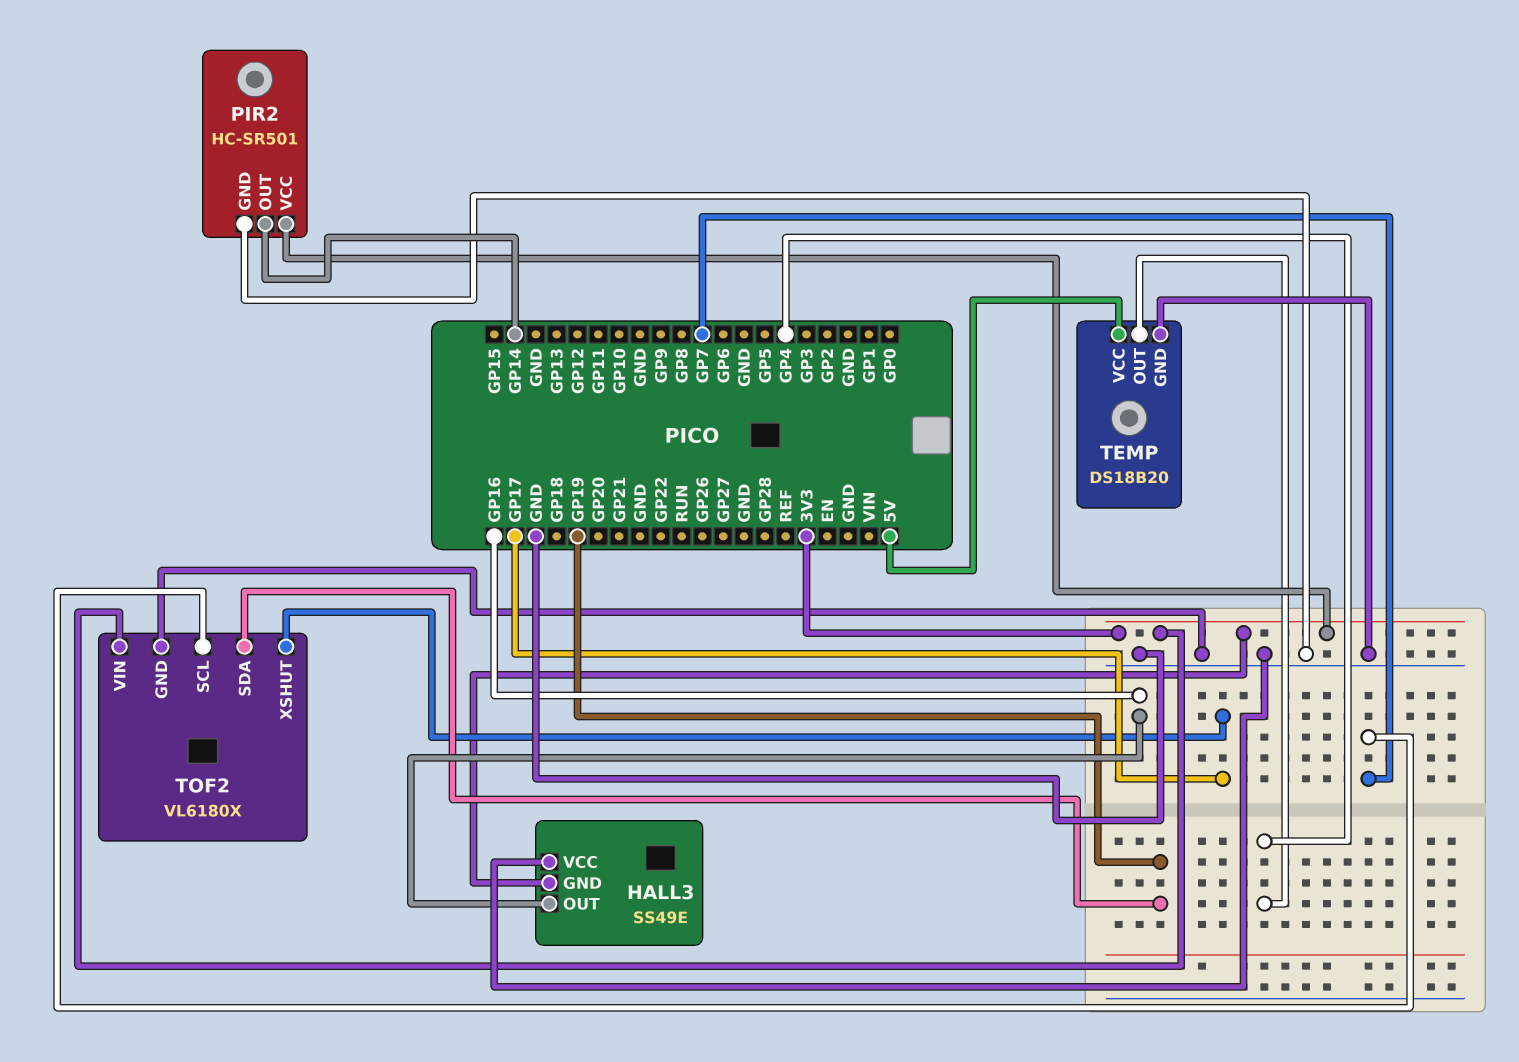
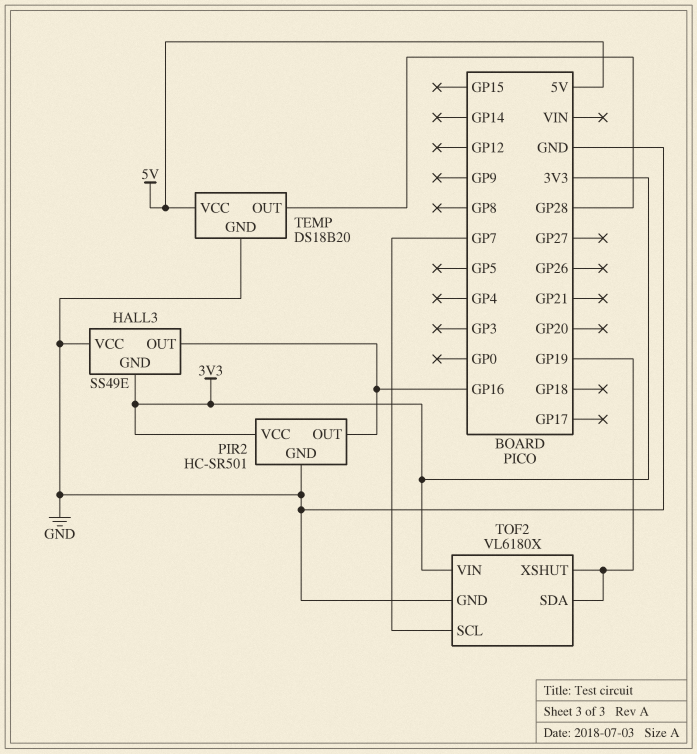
PIR2 pin OUT: GP14 -> GP16
TEMP pin OUT: GP4 -> GP28
TOF2 pin XSHUT: GP17 -> GP19

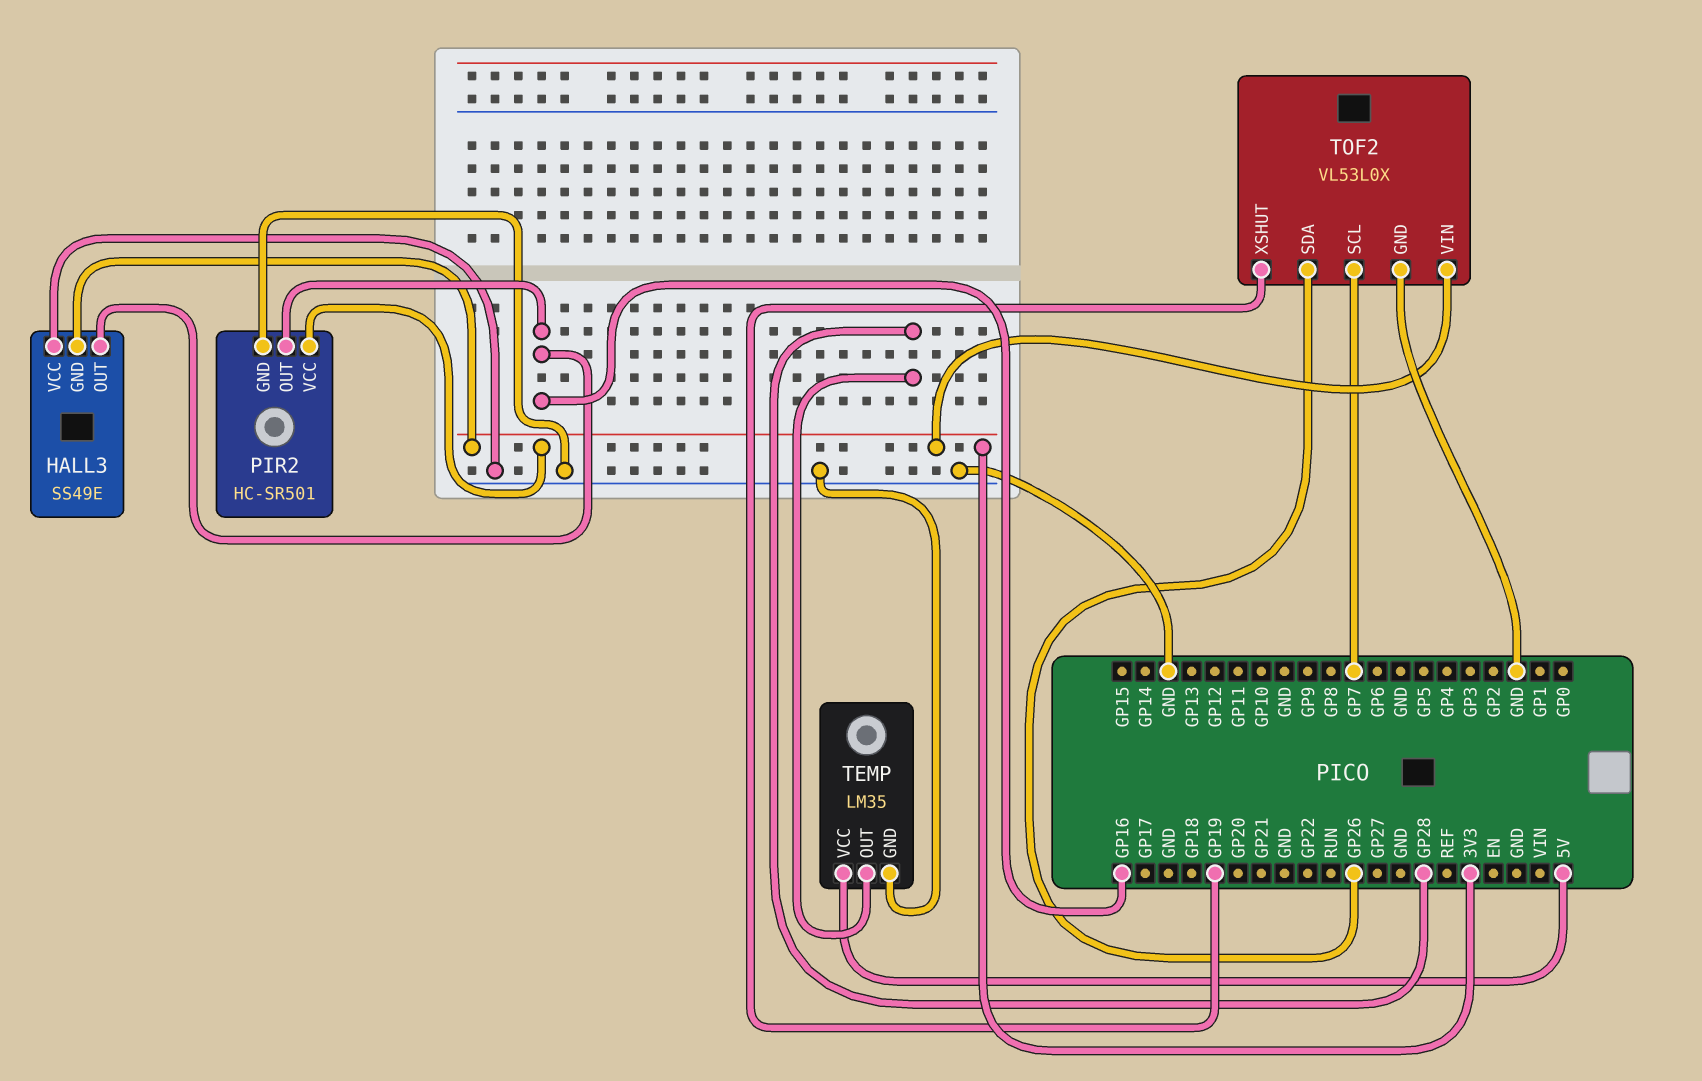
TEMP: DS18B20 -> LM35
TOF2: VL6180X -> VL53L0X
TOF2 pin SDA: GP19 -> GP26

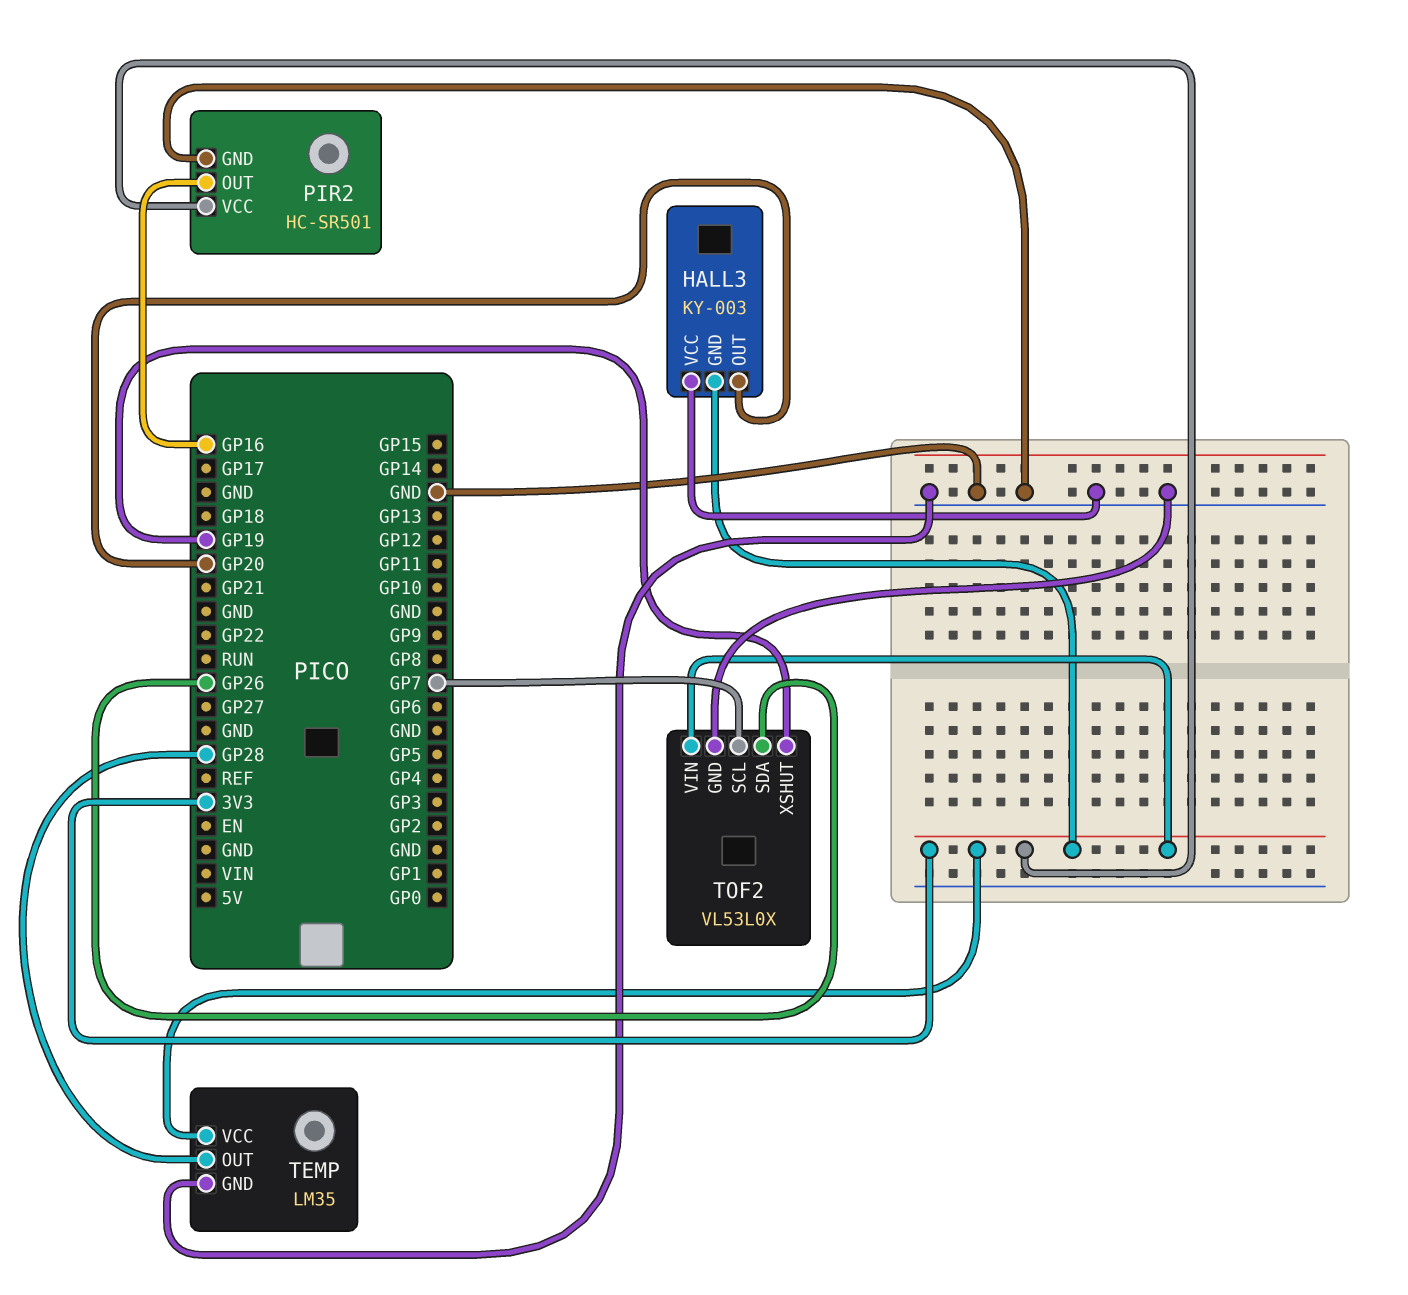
HALL3: SS49E -> KY-003
HALL3 pin OUT: GP16 -> GP20
TEMP pin VCC: 5V -> 3V3

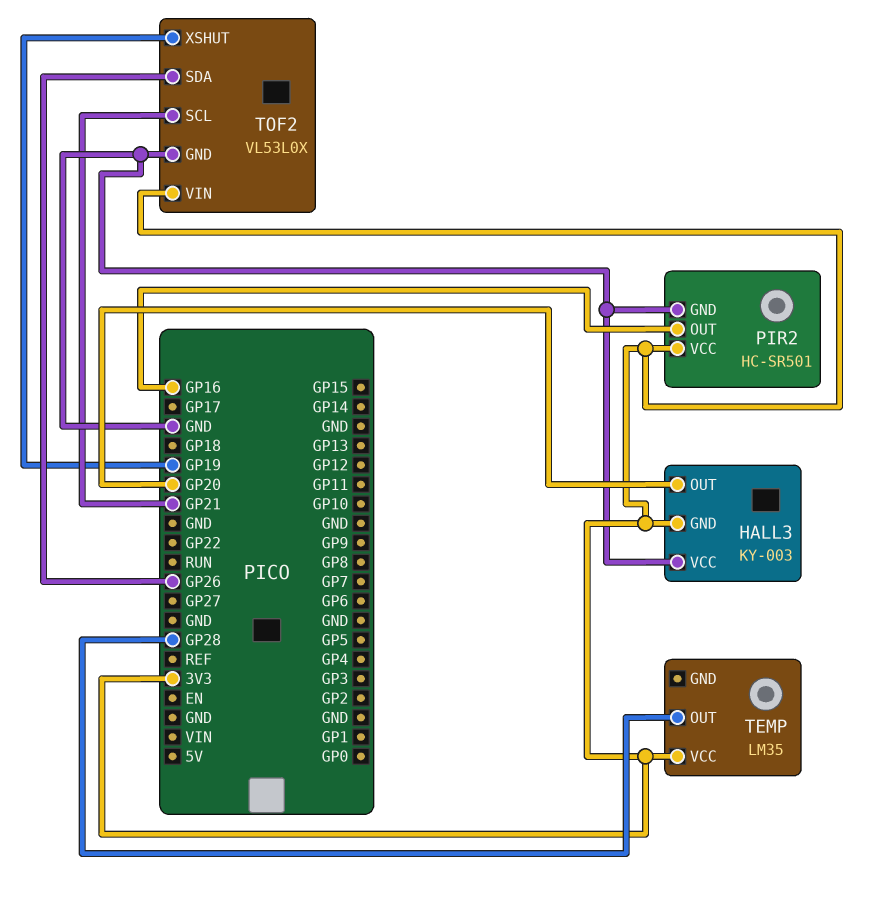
TEMP pin GND: GND -> none
TOF2 pin SCL: GP7 -> GP21

